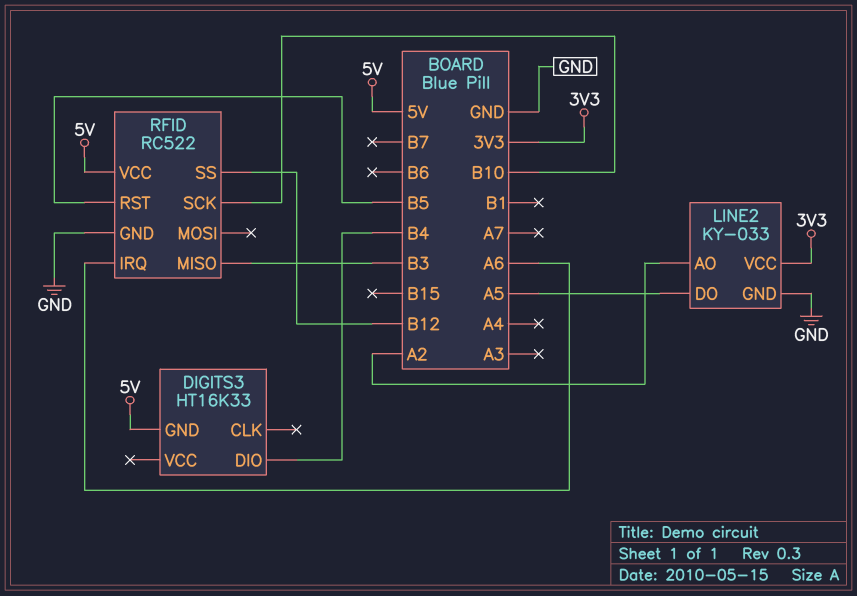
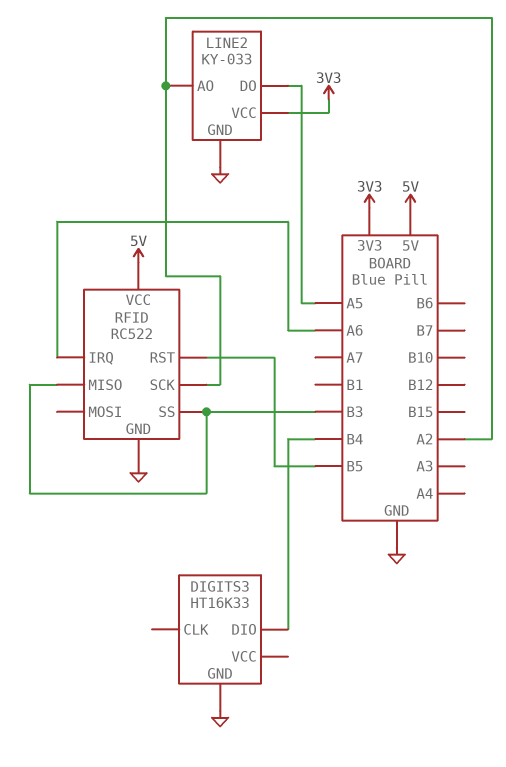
DIGITS3 pin GND: 5V -> GND
RFID pin SCK: B10 -> A2
RFID pin SS: B12 -> B3

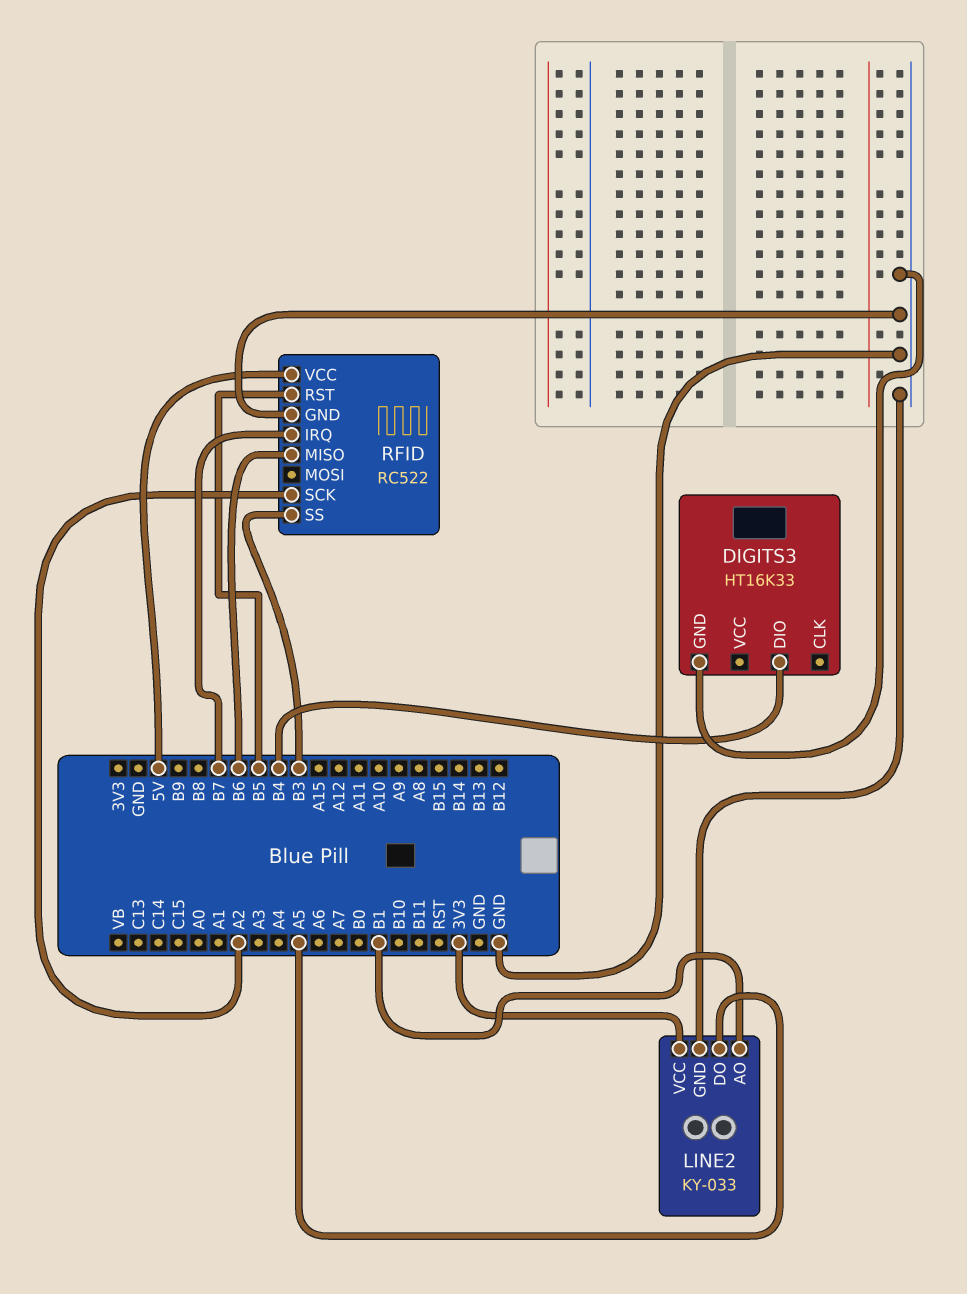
LINE2 pin AO: A2 -> B1
RFID pin IRQ: A6 -> B7
RFID pin MISO: B3 -> B6

